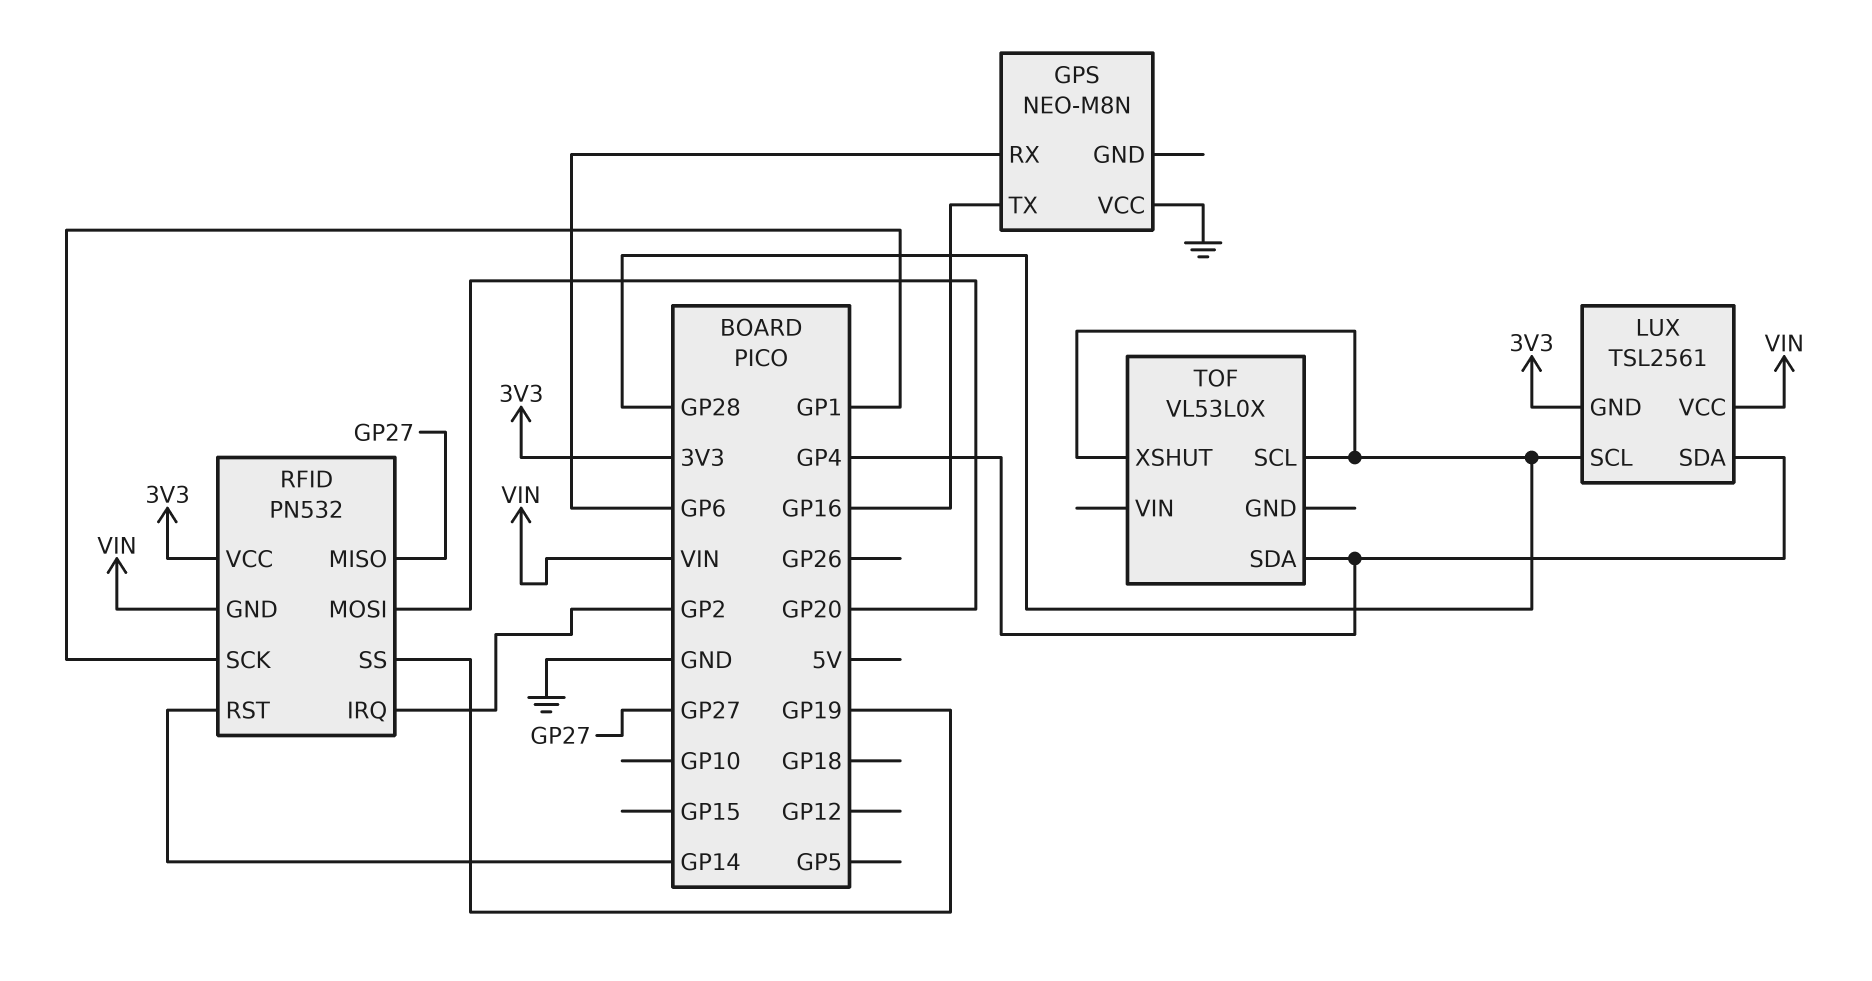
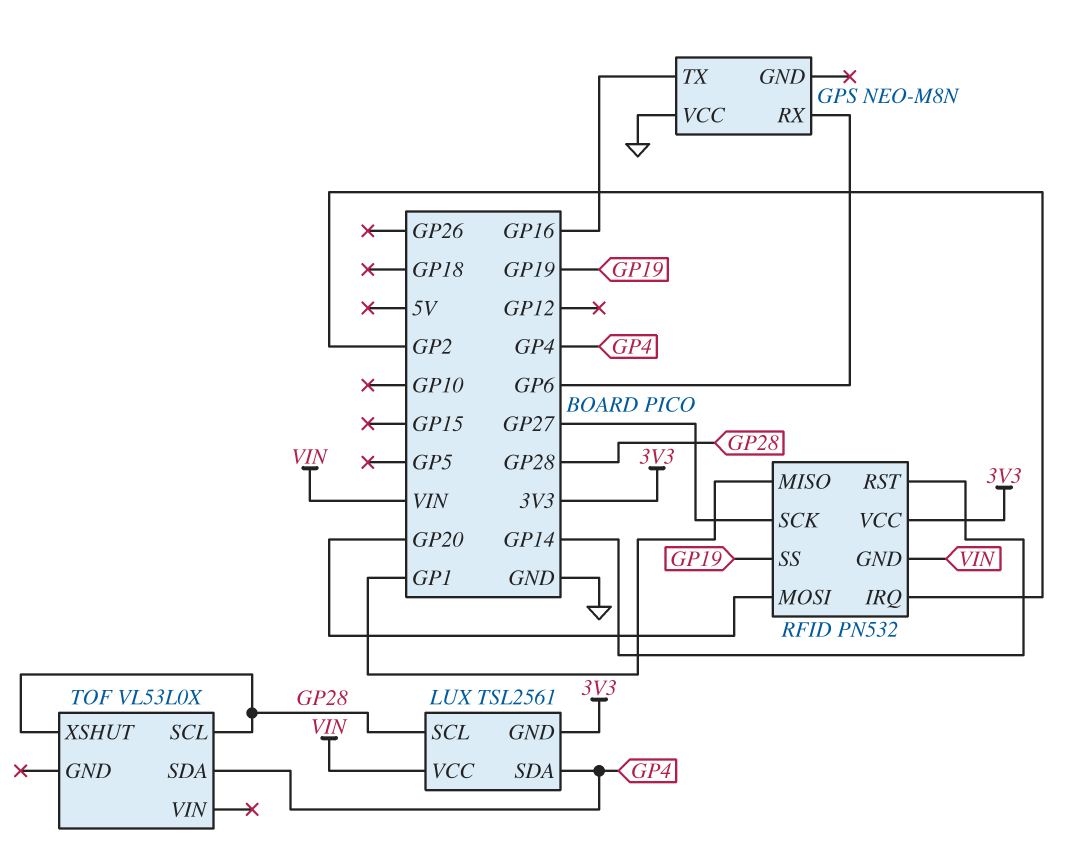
RFID pin MISO: GP27 -> GP1
RFID pin SCK: GP1 -> GP27

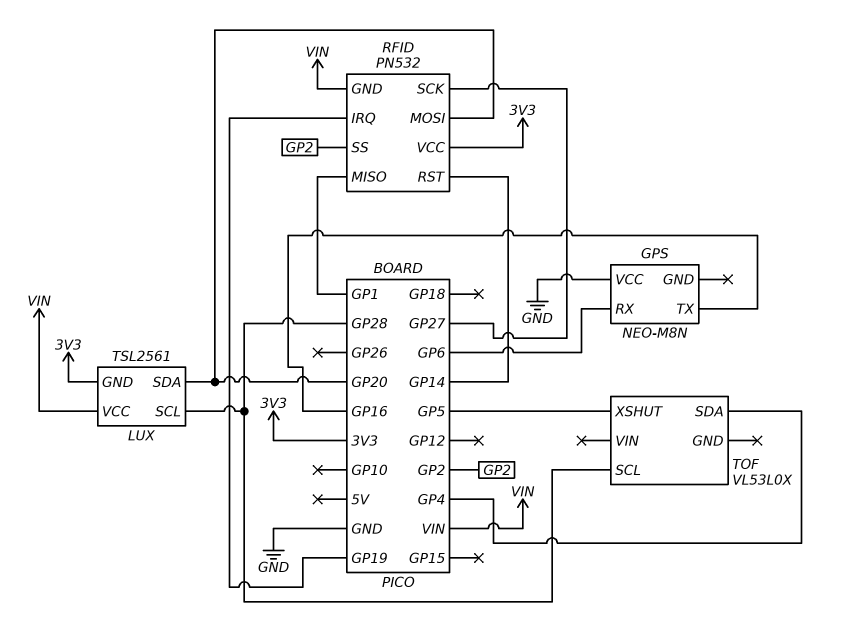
LUX pin SDA: GP4 -> GP20
RFID pin IRQ: GP2 -> GP19
RFID pin SS: GP19 -> GP2
TOF pin XSHUT: GP28 -> GP5

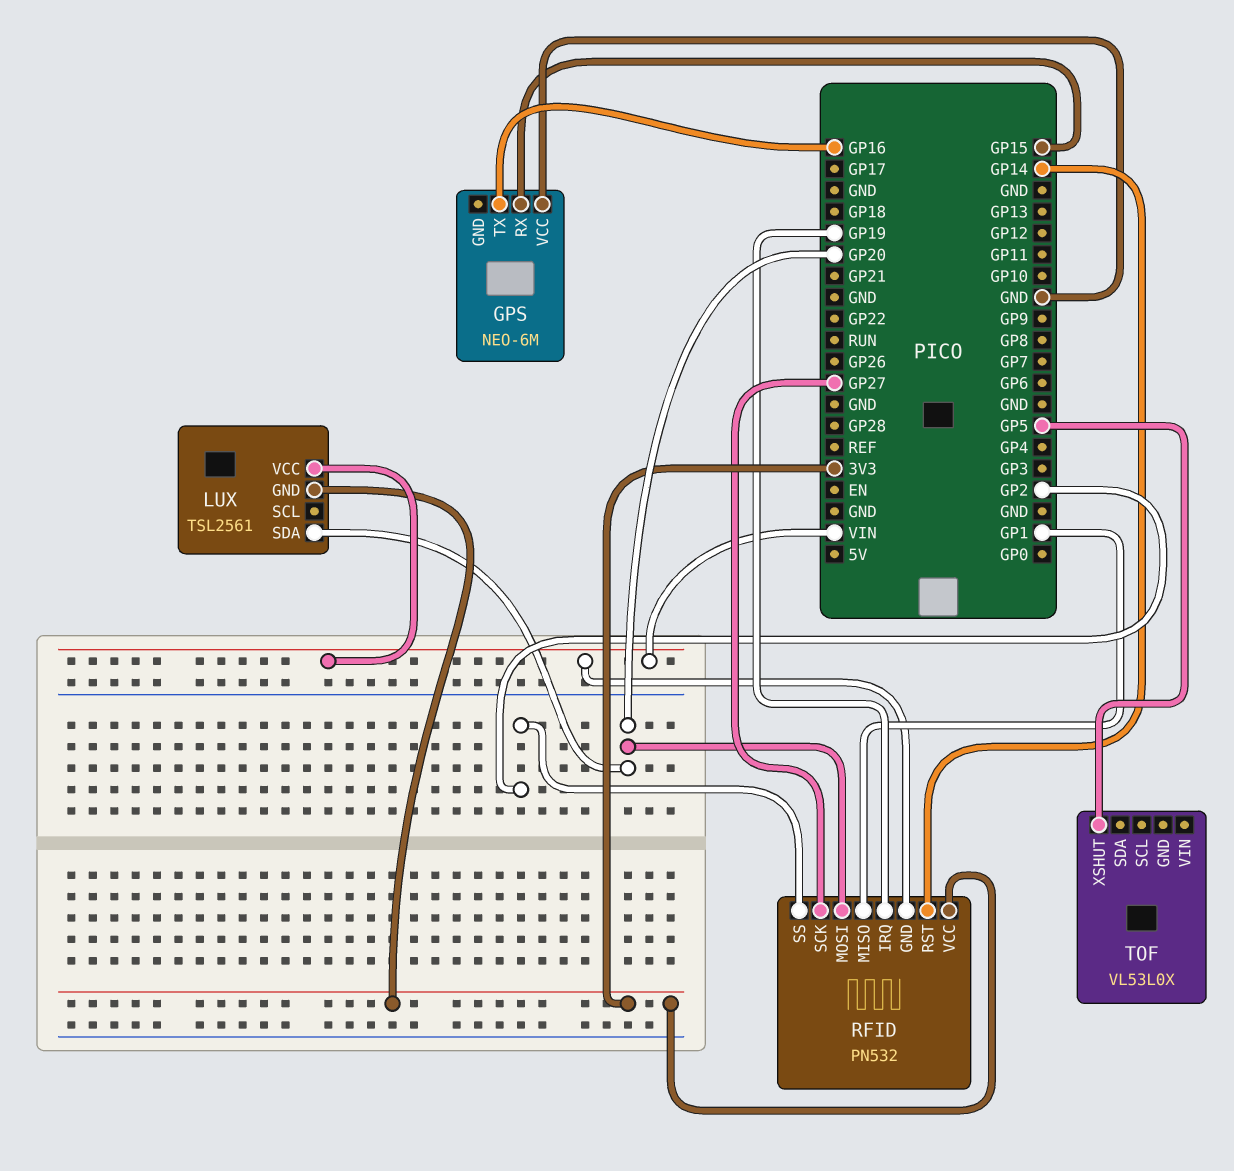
GPS: NEO-M8N -> NEO-6M
GPS pin RX: GP6 -> GP15
LUX pin SCL: GP28 -> none
TOF pin SCL: GP28 -> none
TOF pin SDA: GP4 -> none

